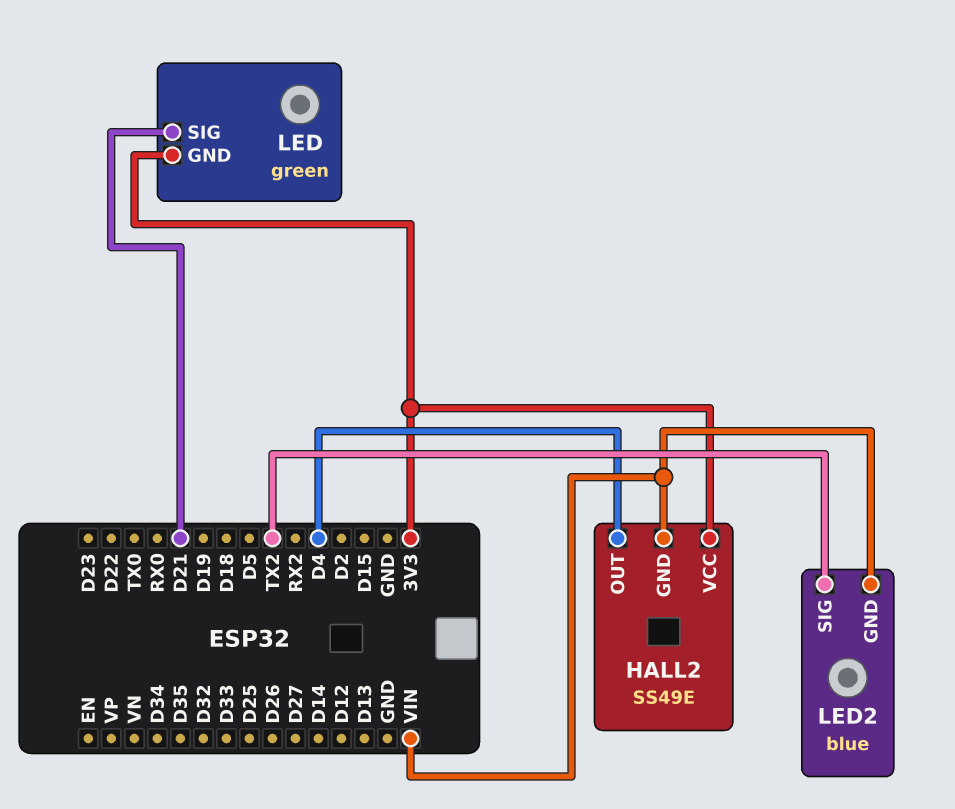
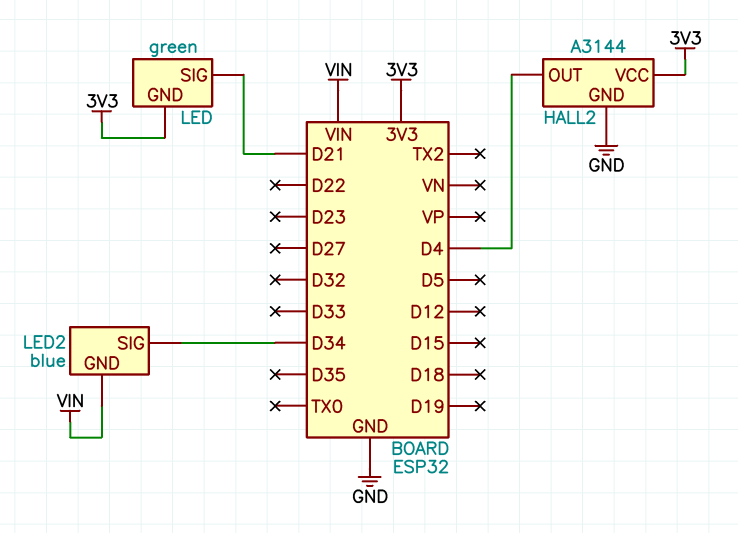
HALL2: SS49E -> A3144
HALL2 pin GND: VIN -> GND
LED2 pin SIG: TX2 -> D34

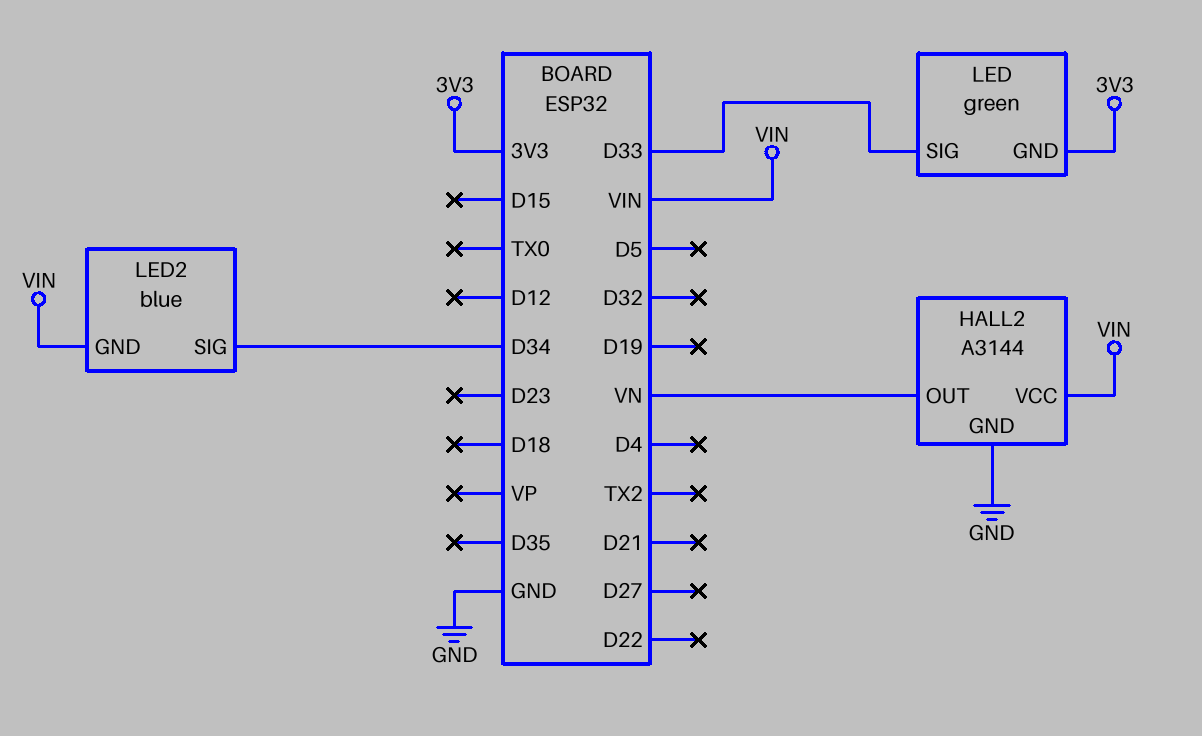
HALL2 pin OUT: D4 -> VN
HALL2 pin VCC: 3V3 -> VIN
LED pin SIG: D21 -> D33

